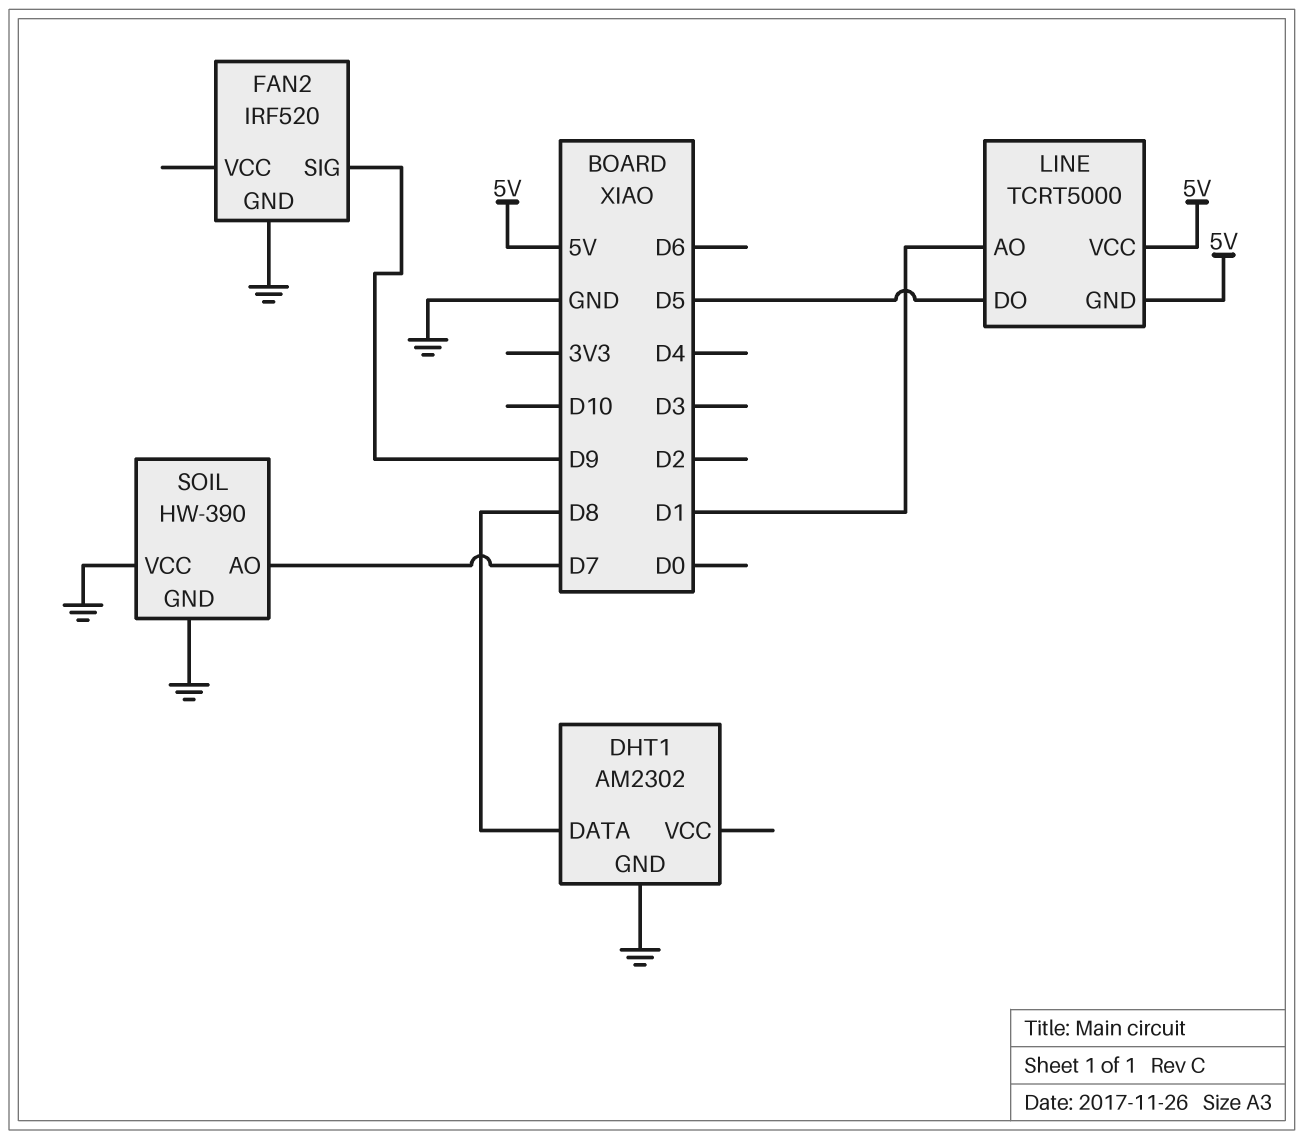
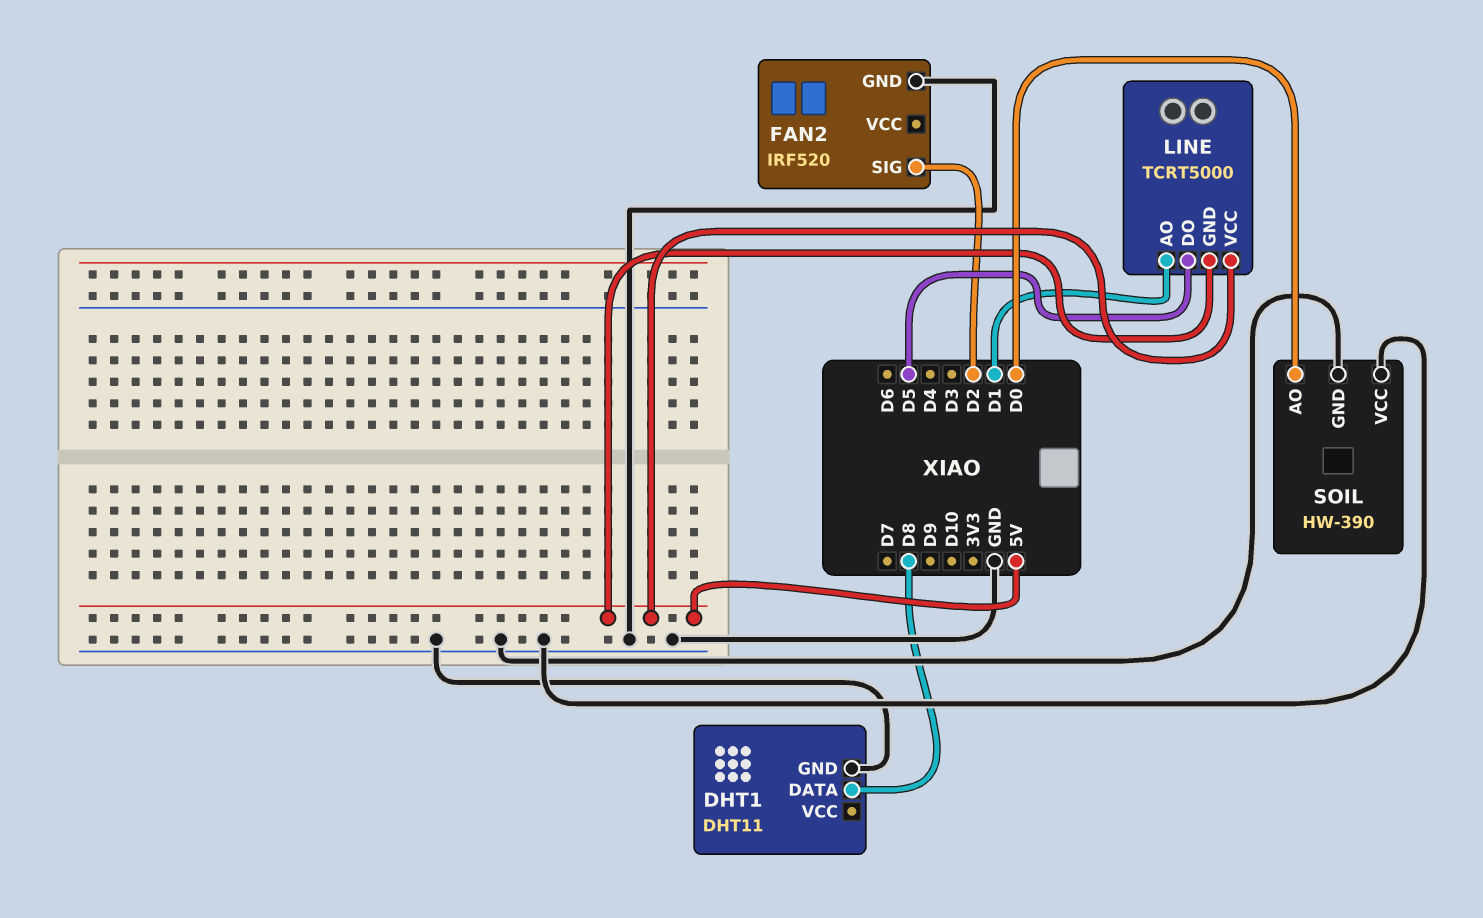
DHT1: AM2302 -> DHT11
FAN2 pin SIG: D9 -> D2
SOIL pin AO: D7 -> D0

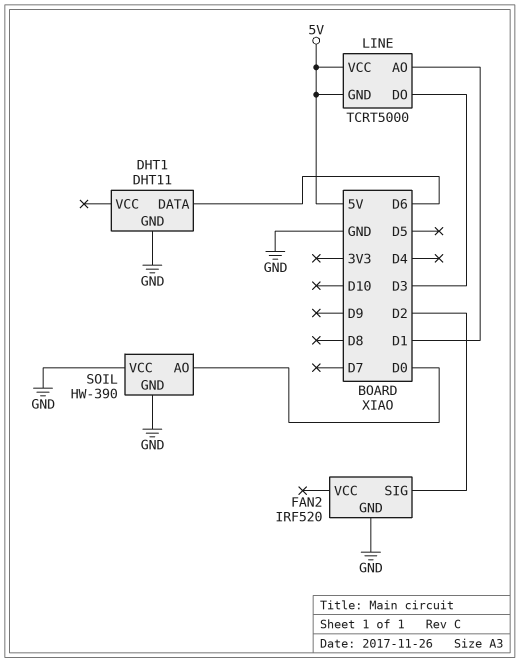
DHT1 pin DATA: D8 -> D6
LINE pin DO: D5 -> D3

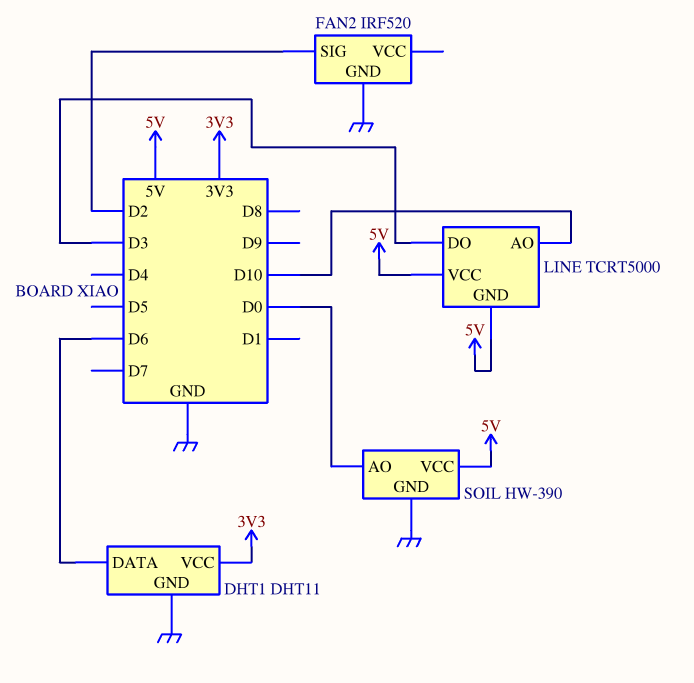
DHT1 pin VCC: none -> 3V3
LINE pin AO: D1 -> D10
SOIL pin VCC: GND -> 5V

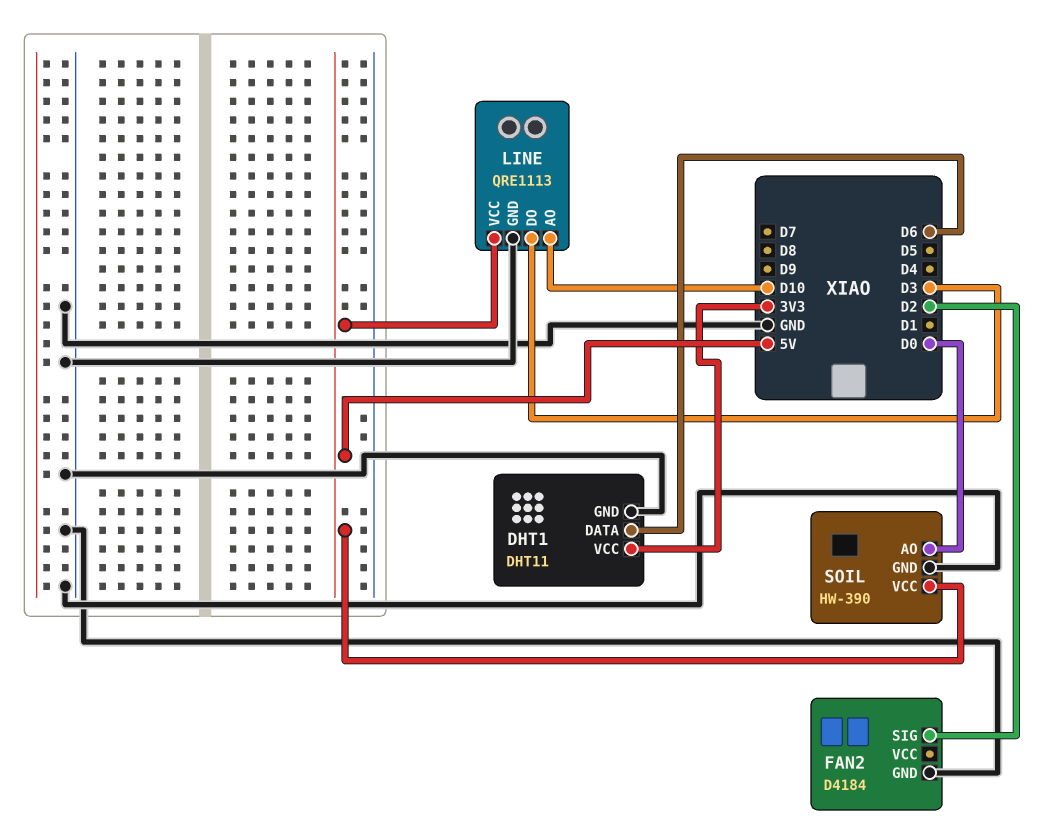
FAN2: IRF520 -> D4184
LINE: TCRT5000 -> QRE1113
LINE pin GND: 5V -> GND

